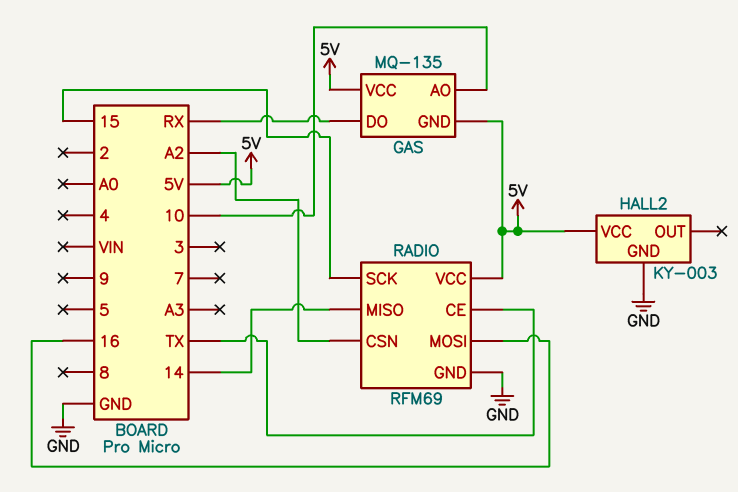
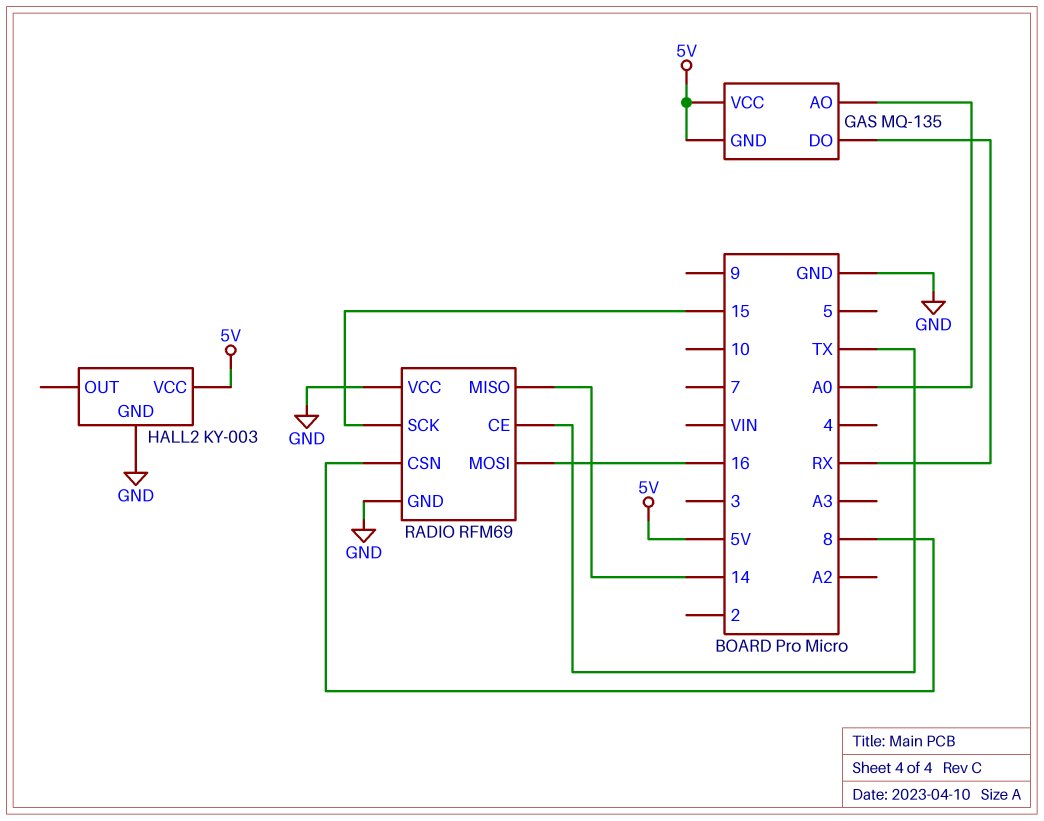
GAS pin AO: 10 -> A0
RADIO pin CSN: A2 -> 8
RADIO pin VCC: 5V -> GND

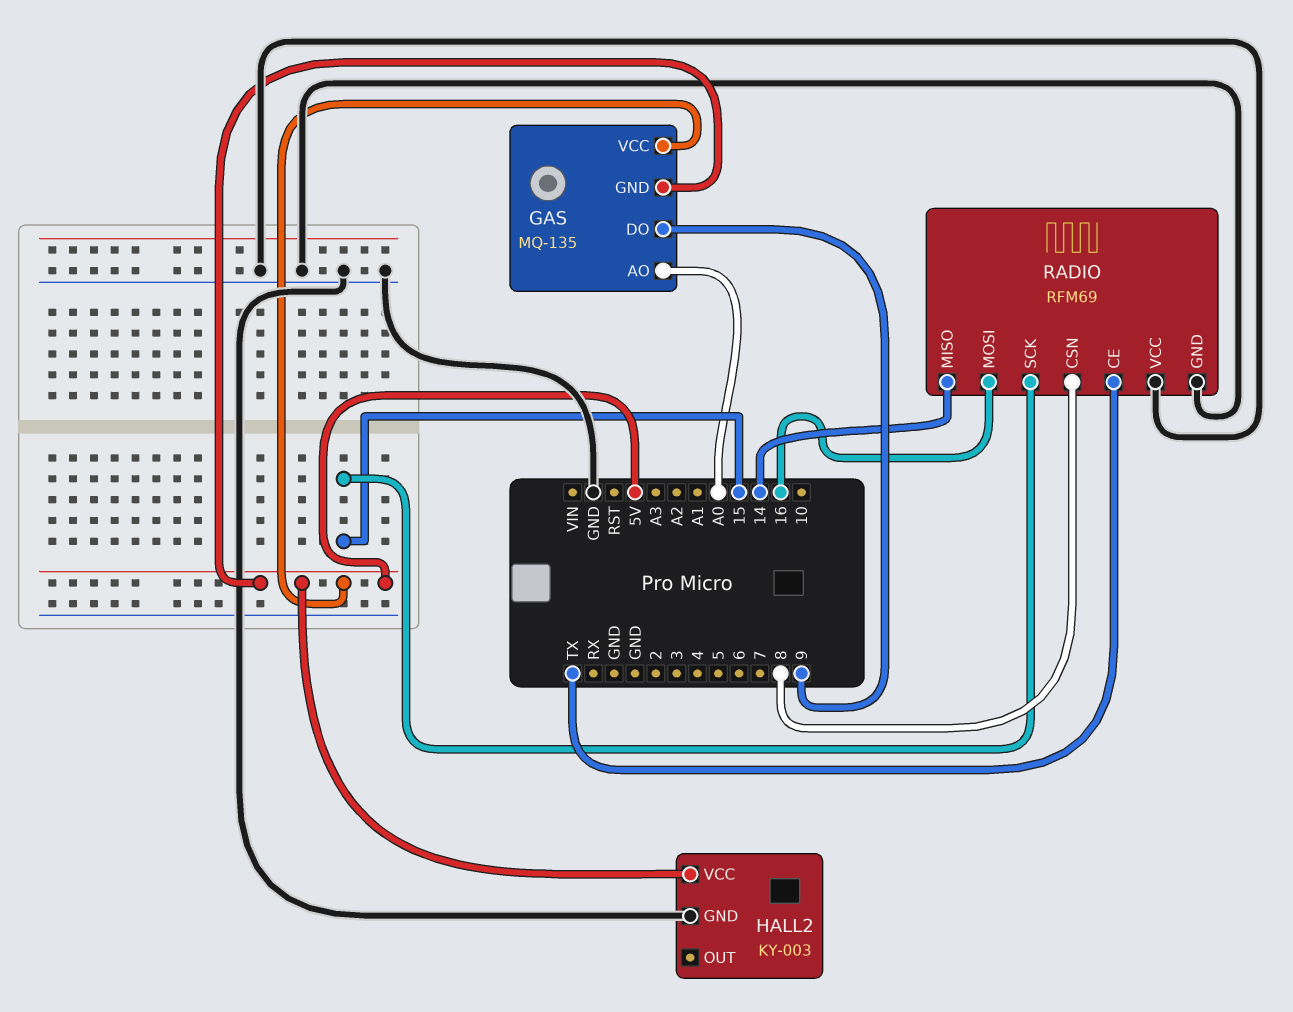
GAS pin DO: RX -> 9

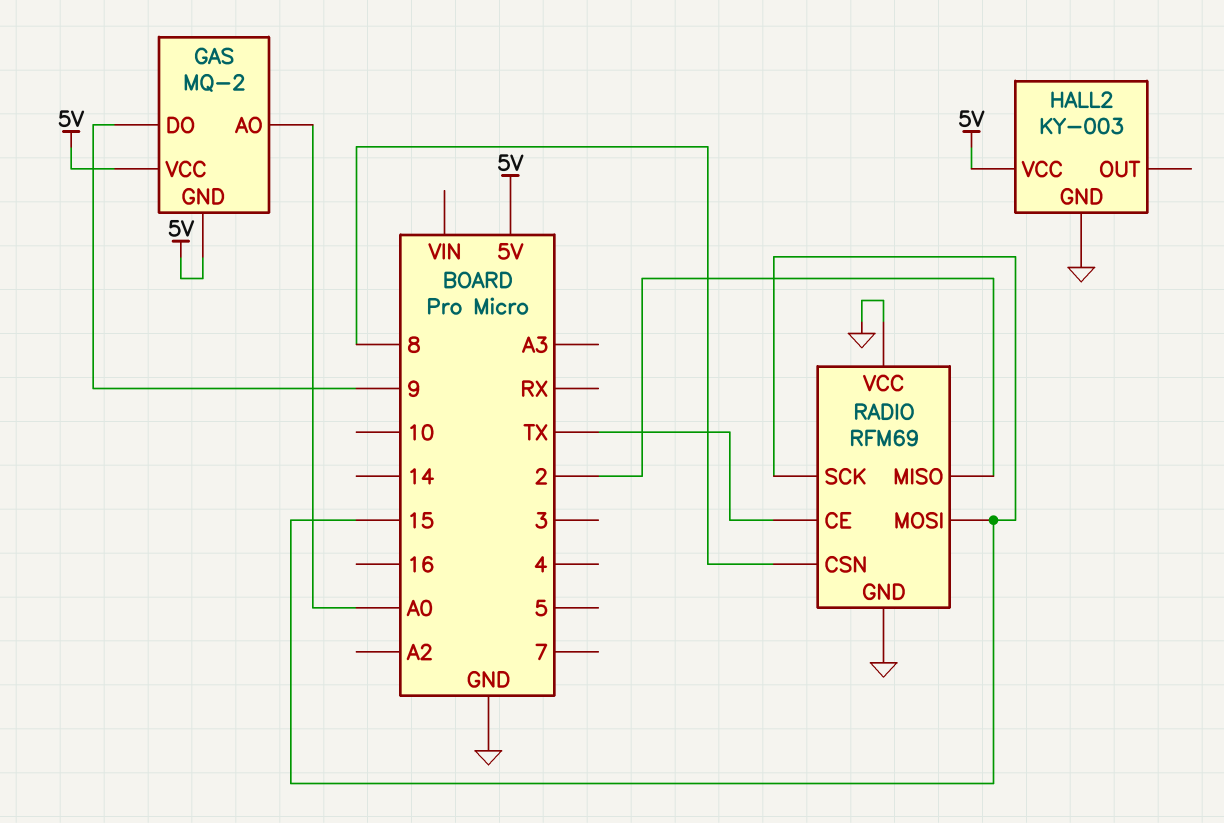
GAS: MQ-135 -> MQ-2
RADIO pin MISO: 14 -> 2
RADIO pin MOSI: 16 -> 15

